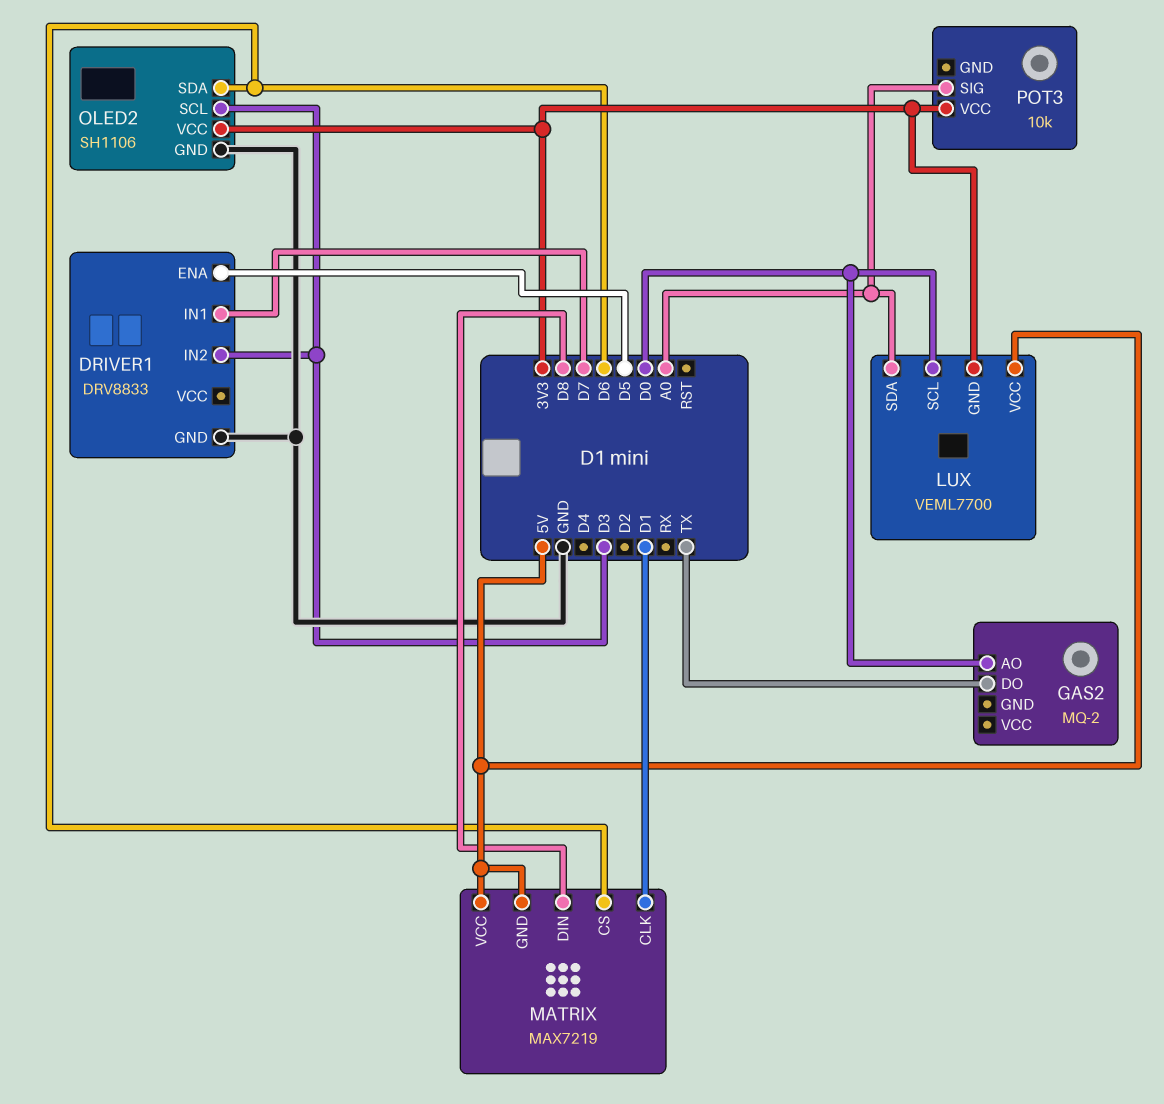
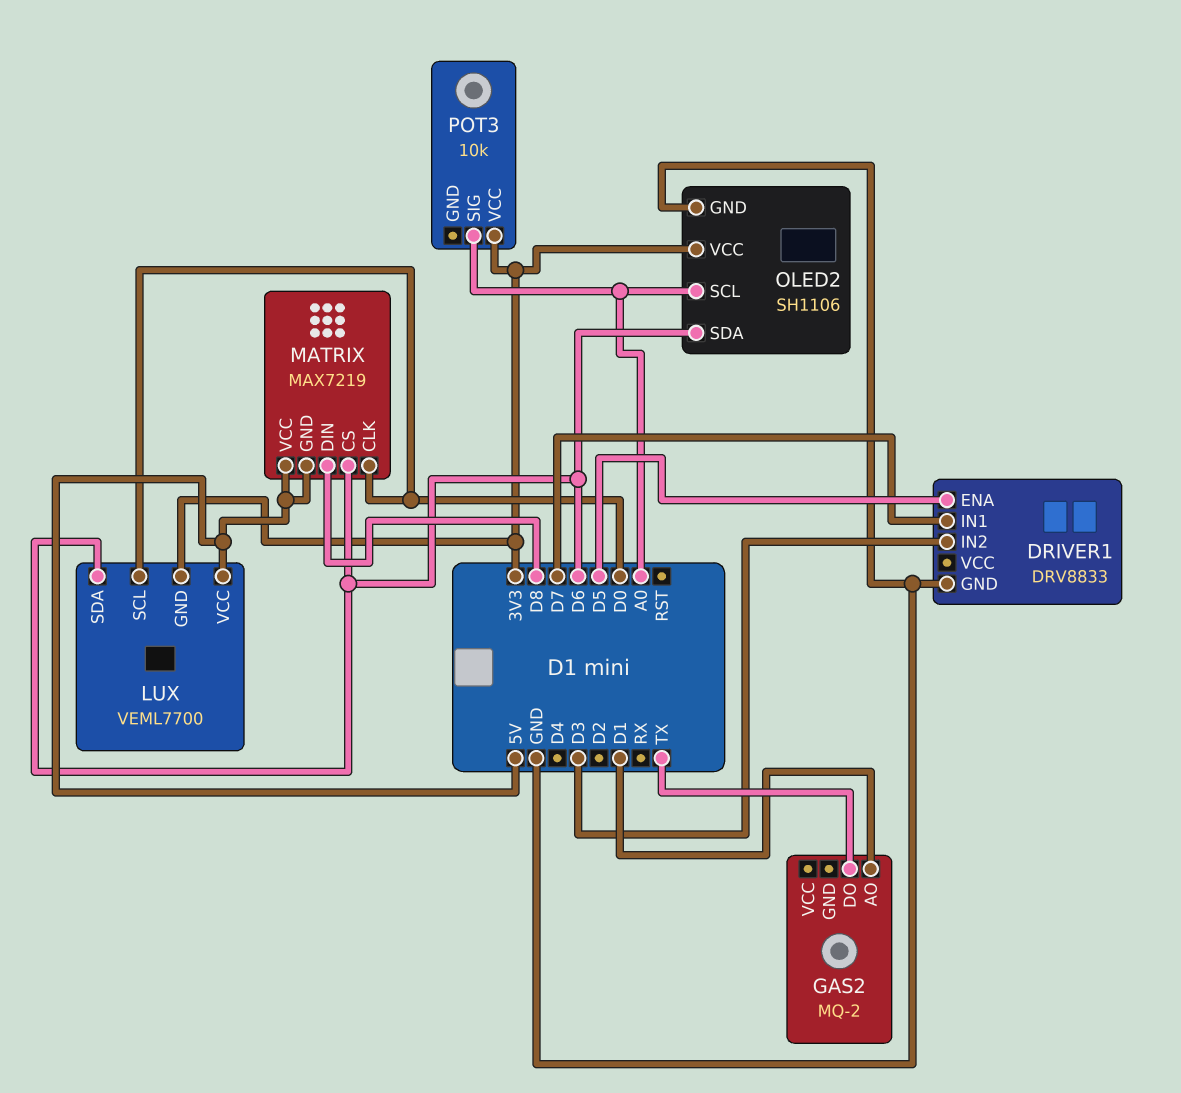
GAS2 pin AO: D0 -> D1
LUX pin SDA: A0 -> D6
MATRIX pin CLK: D1 -> D0
OLED2 pin SCL: D3 -> A0

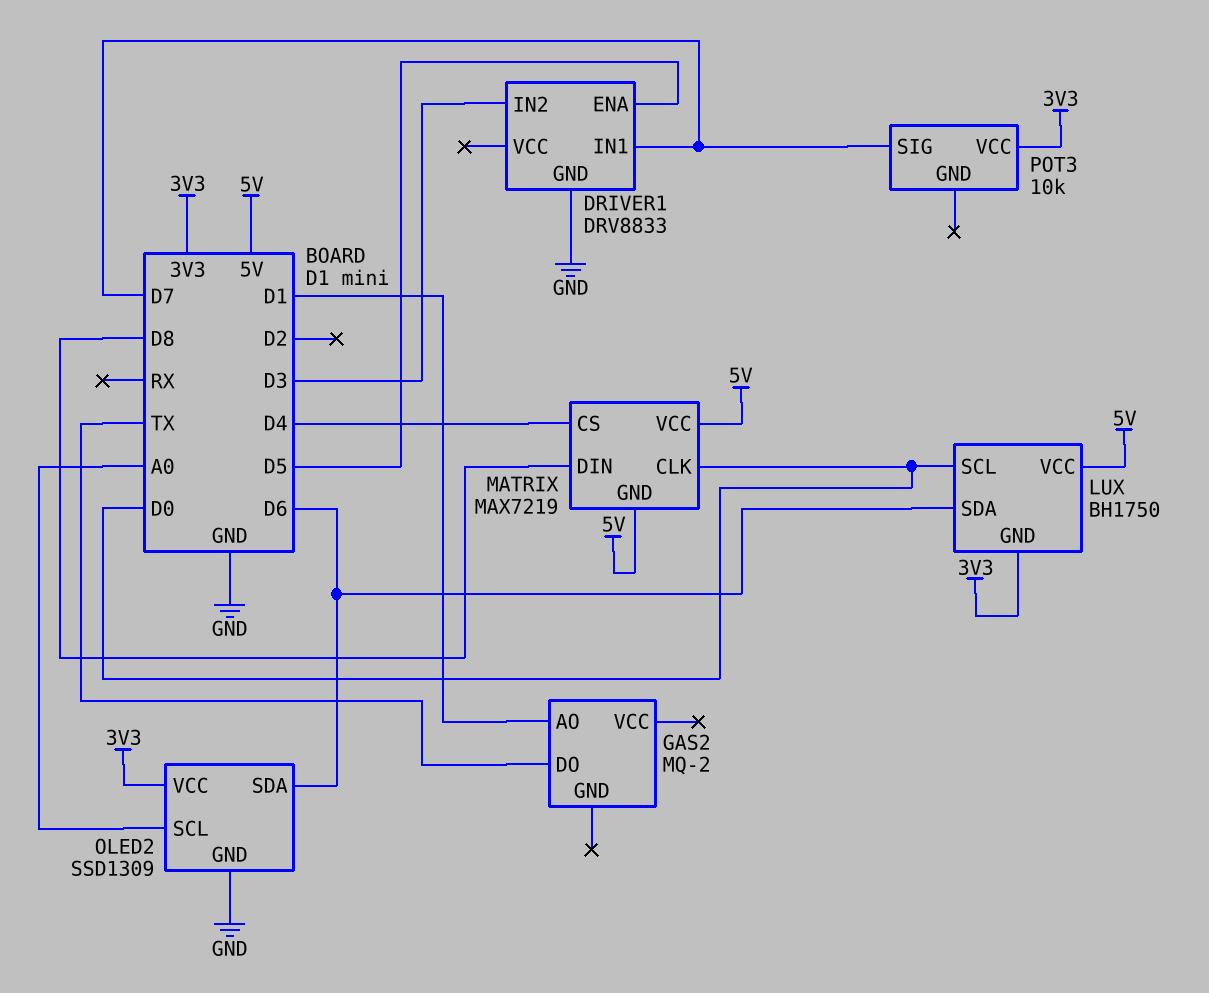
LUX: VEML7700 -> BH1750
MATRIX pin CS: D6 -> D4
OLED2: SH1106 -> SSD1309
POT3 pin SIG: A0 -> D7

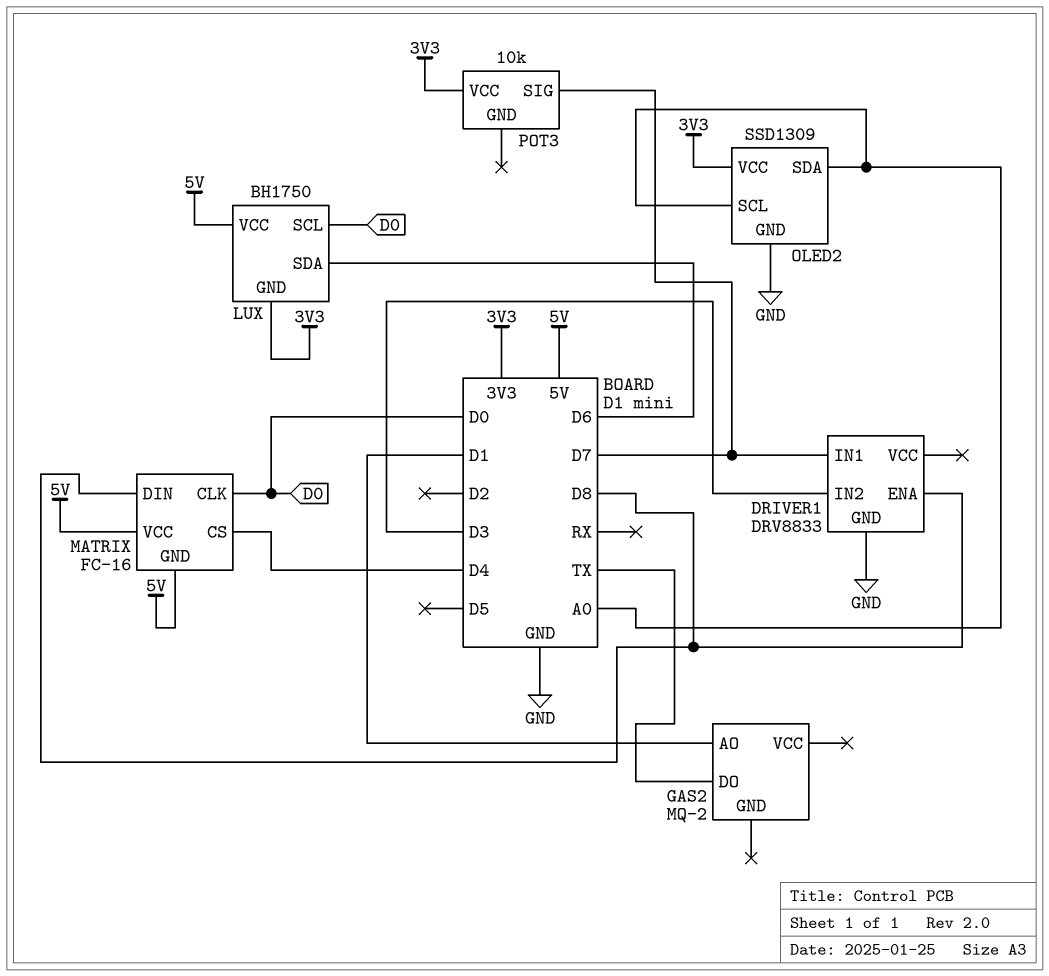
DRIVER1 pin ENA: D5 -> D8
MATRIX: MAX7219 -> FC-16
OLED2 pin SDA: D6 -> A0

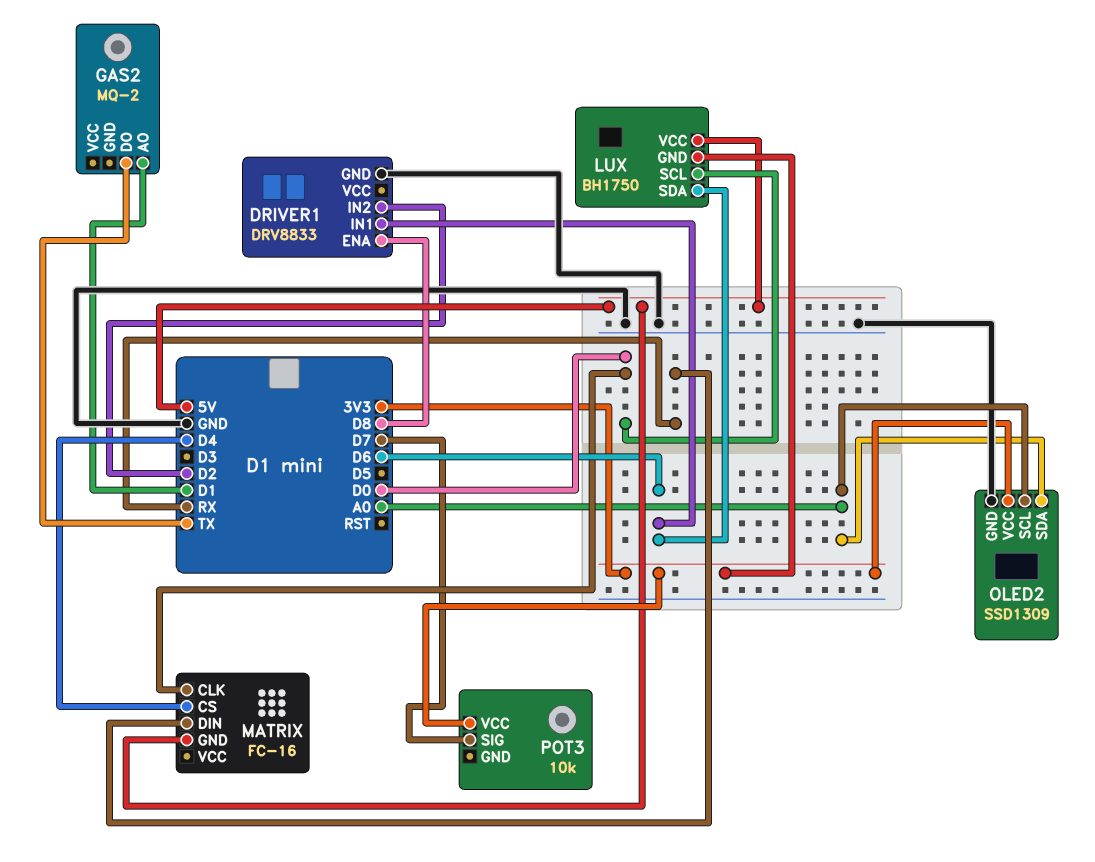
DRIVER1 pin IN1: D7 -> D6
DRIVER1 pin IN2: D3 -> D2
MATRIX pin DIN: D8 -> RX
MATRIX pin VCC: 5V -> none

